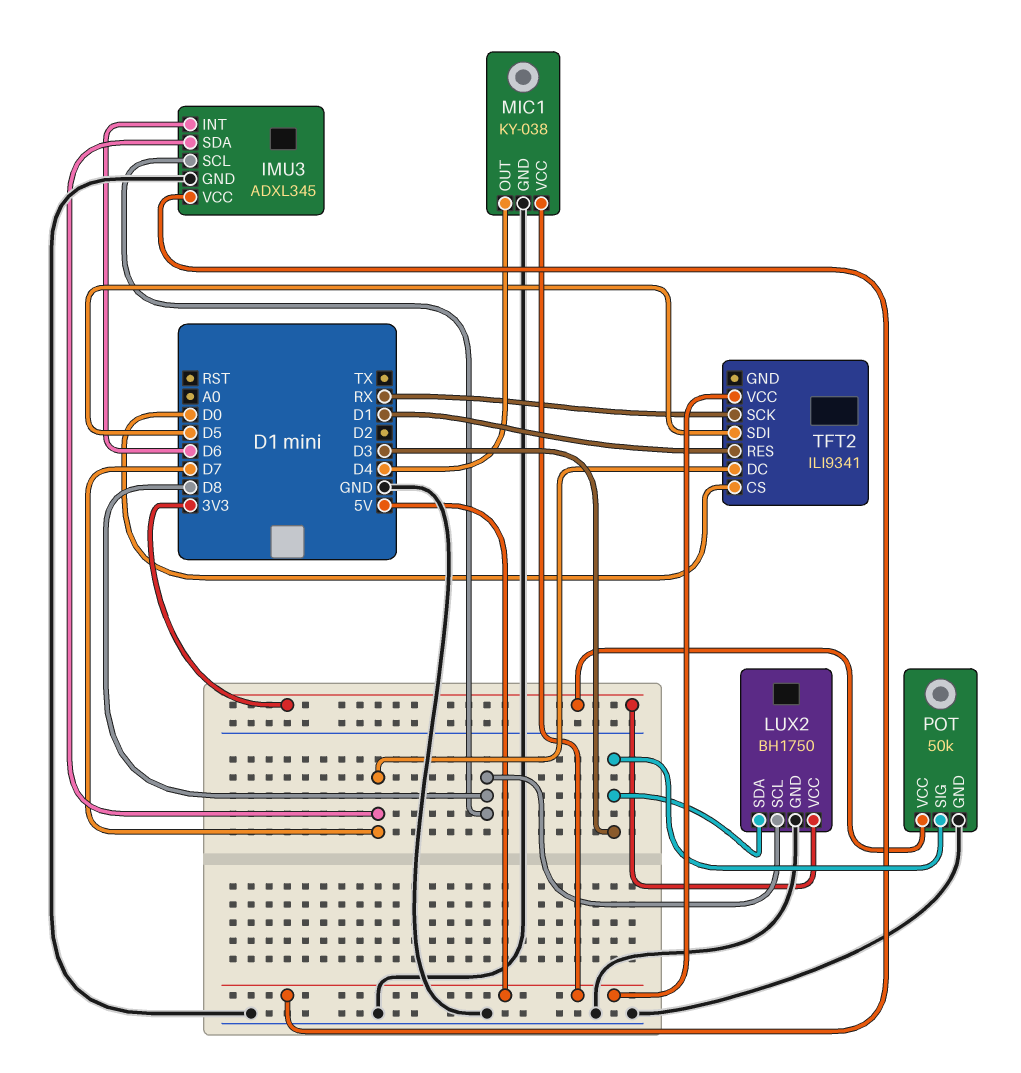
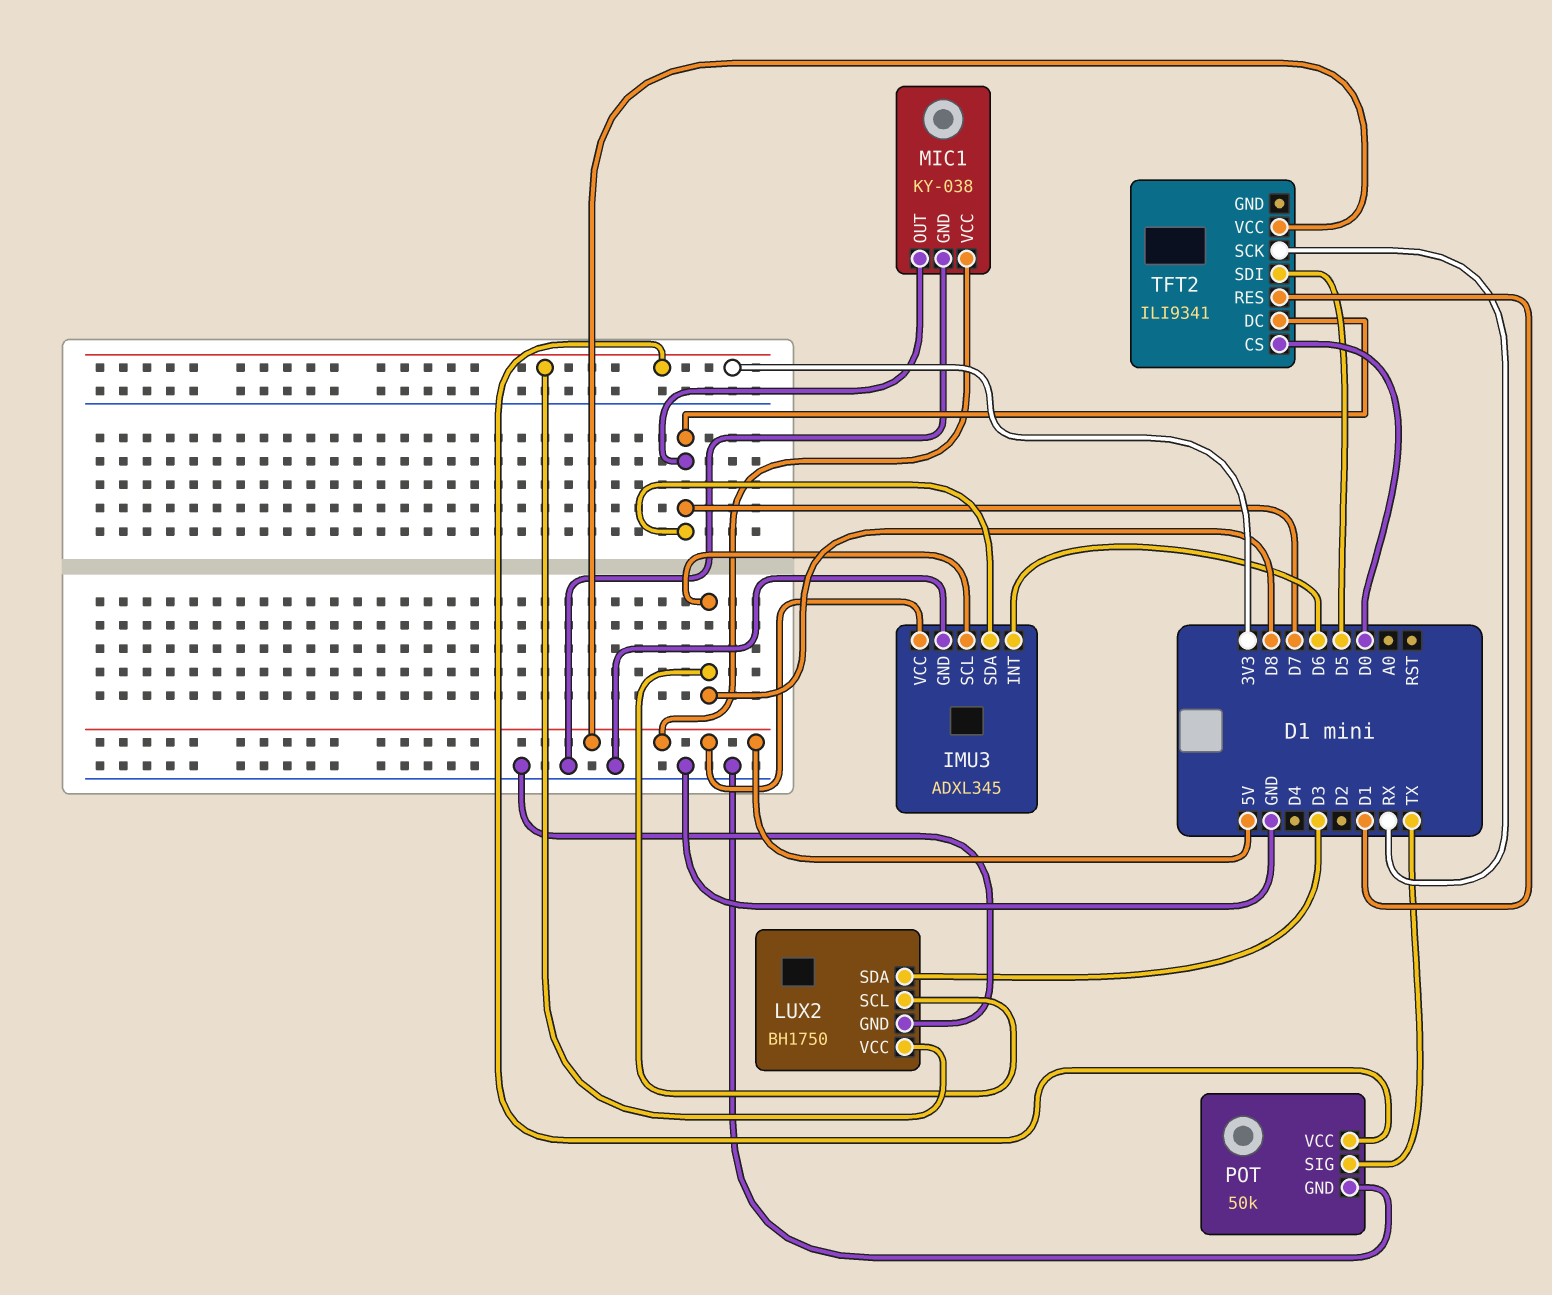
MIC1 pin OUT: D4 -> D7
POT pin SIG: D3 -> TX

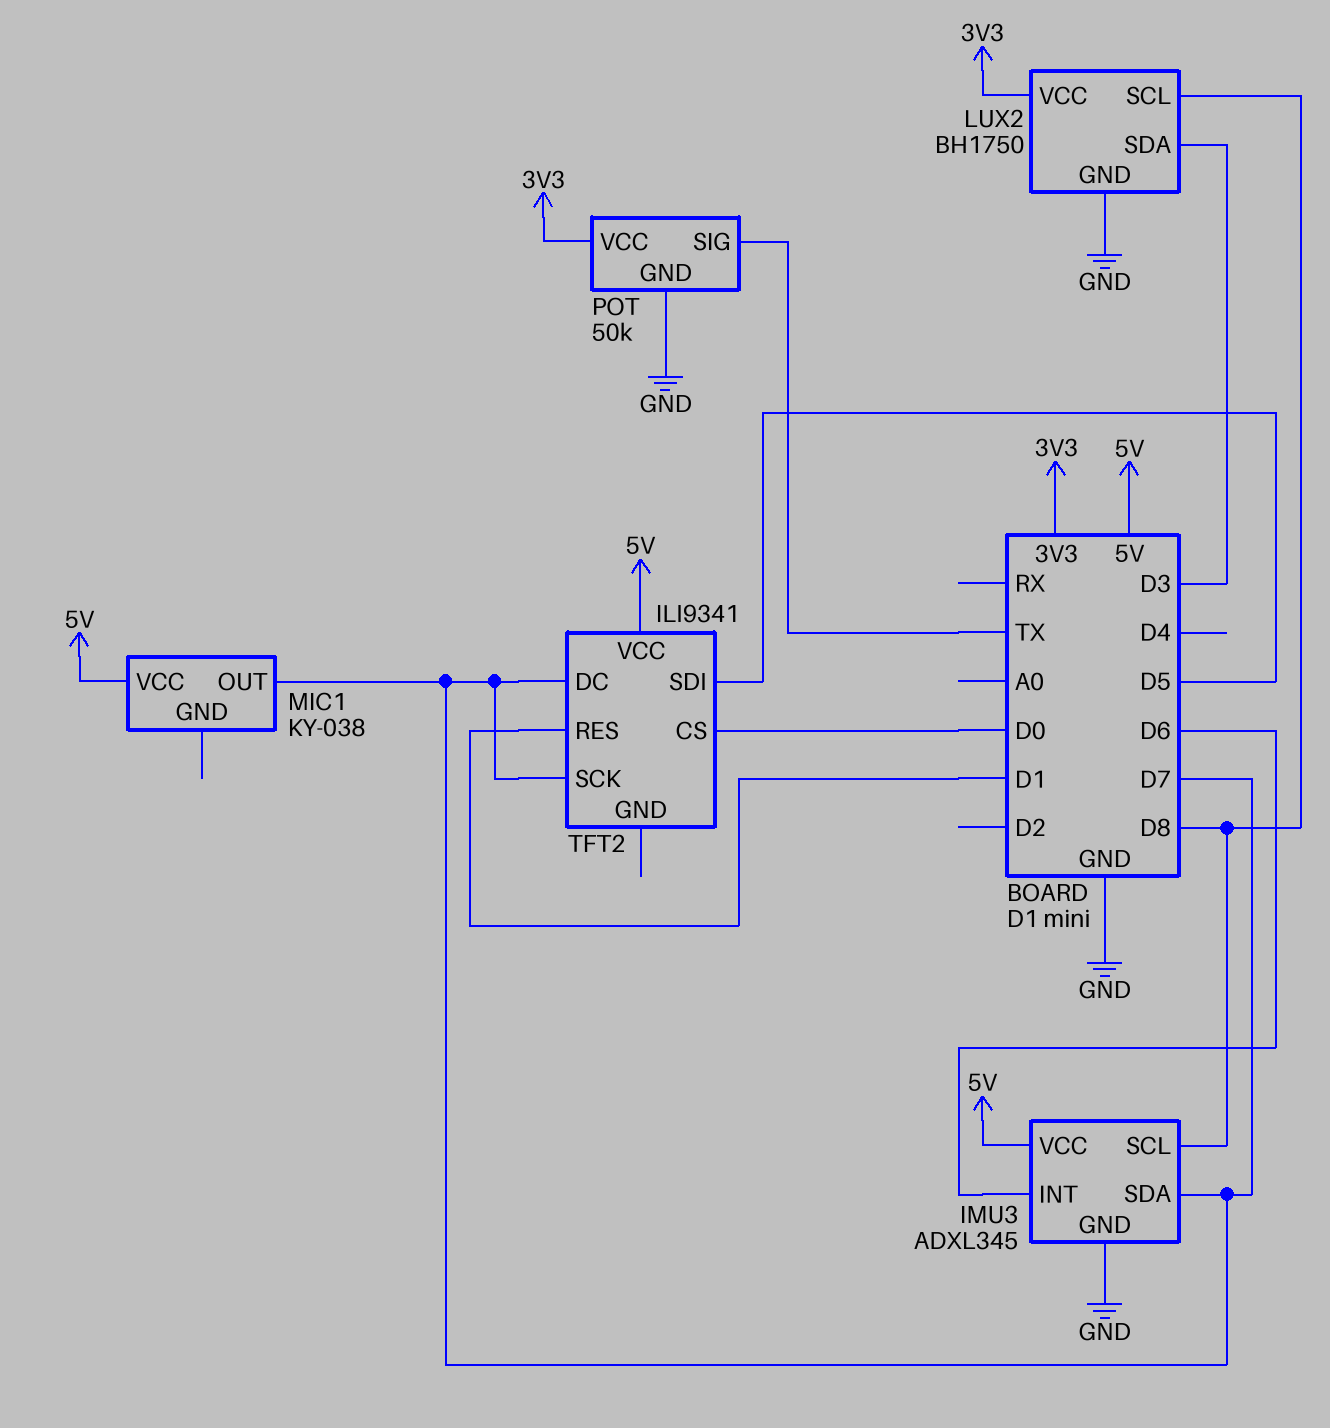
MIC1 pin GND: GND -> none
TFT2 pin SCK: RX -> D7

